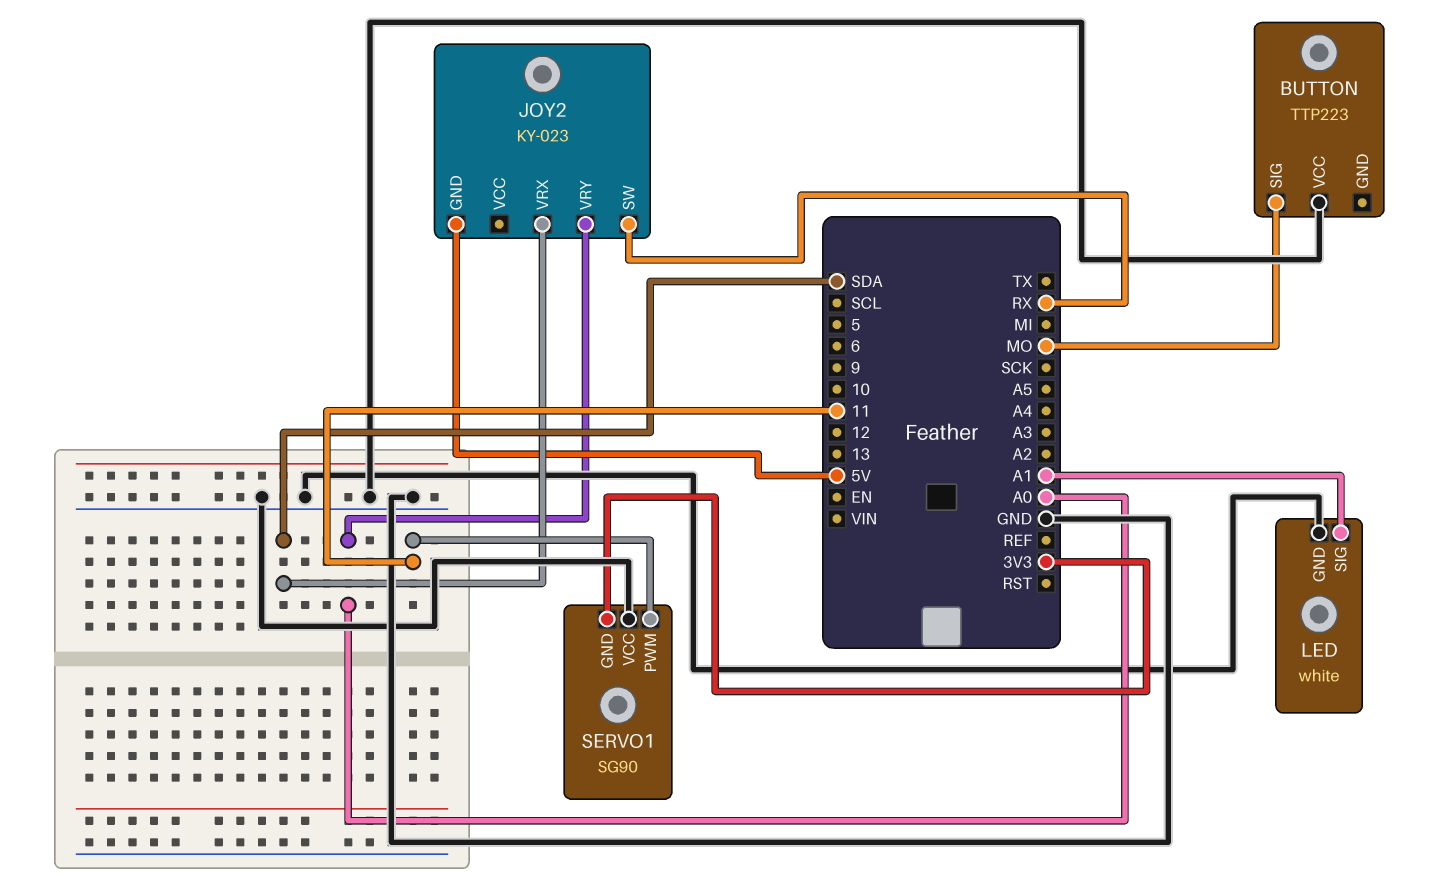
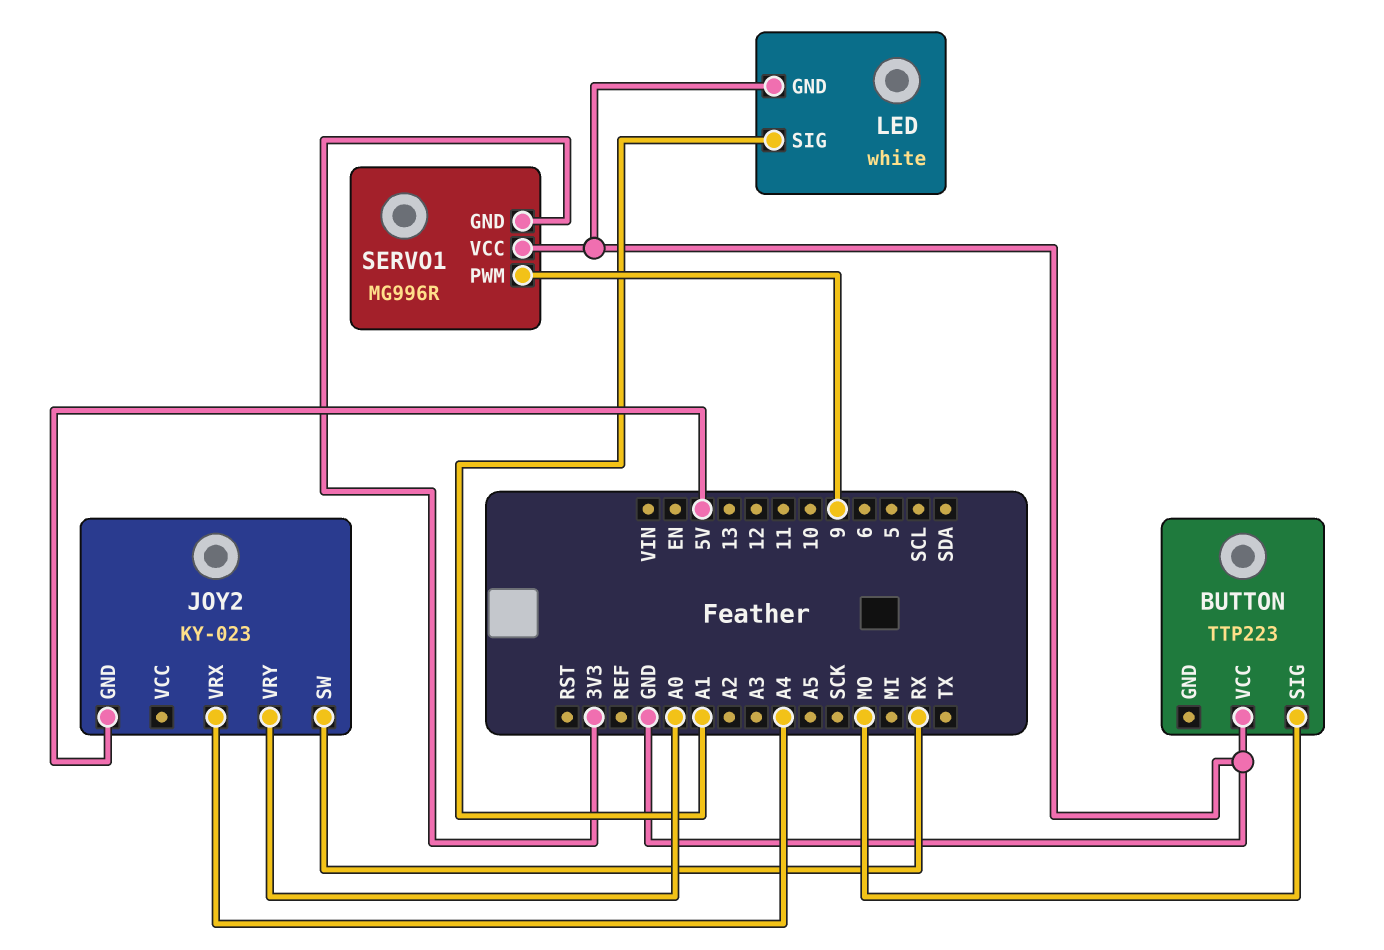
JOY2 pin VRX: SDA -> A4
SERVO1: SG90 -> MG996R
SERVO1 pin PWM: 11 -> 9

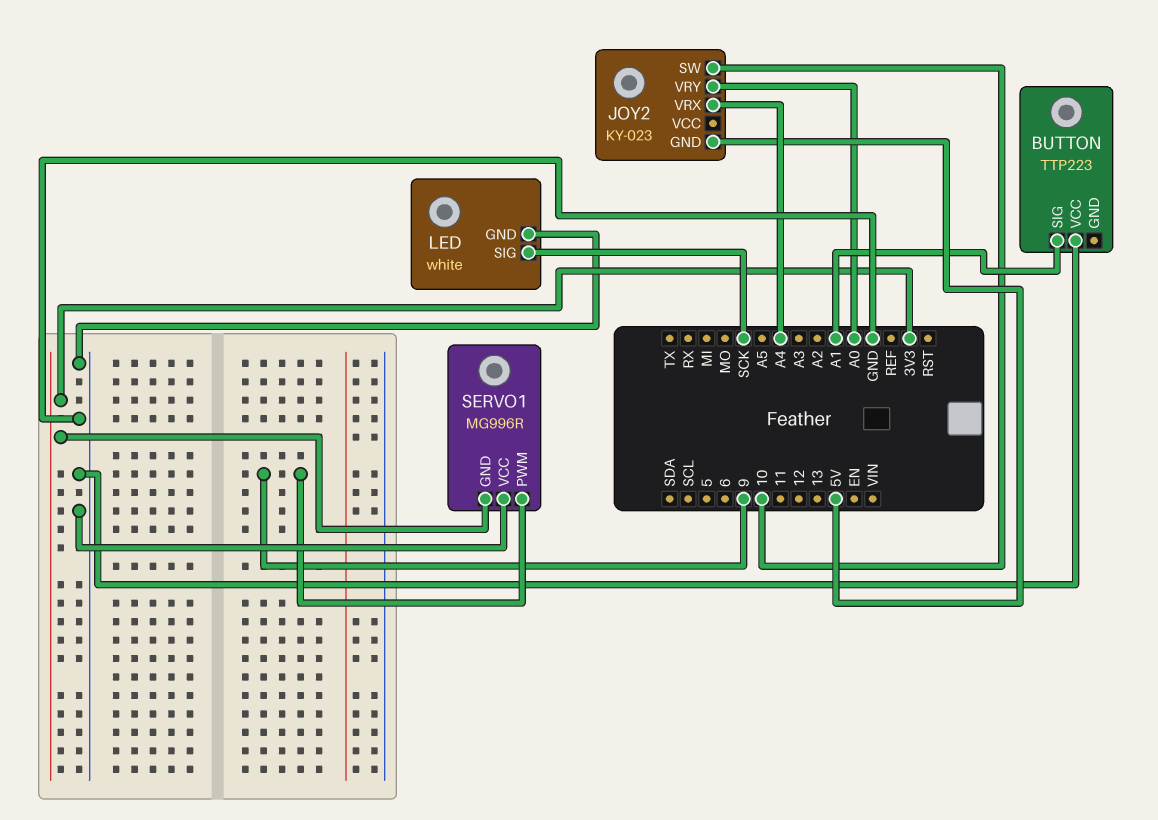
BUTTON pin SIG: MO -> A1
JOY2 pin SW: RX -> 10
LED pin SIG: A1 -> SCK

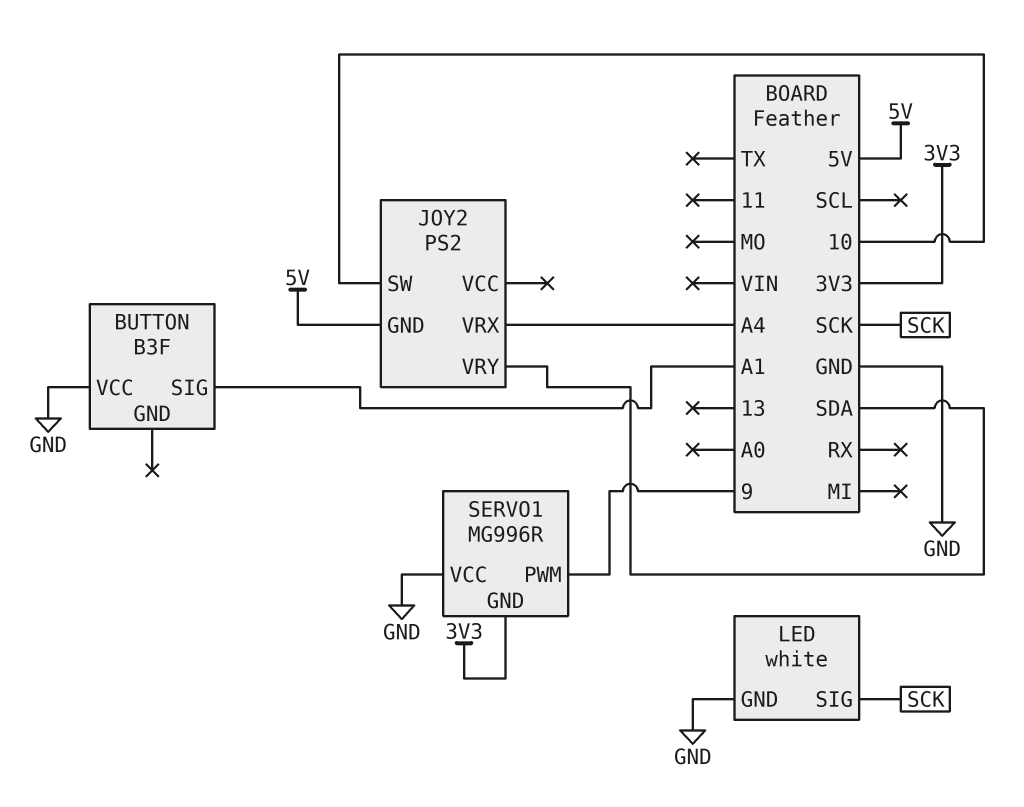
BUTTON: TTP223 -> B3F
JOY2: KY-023 -> PS2
JOY2 pin VRY: A0 -> SDA

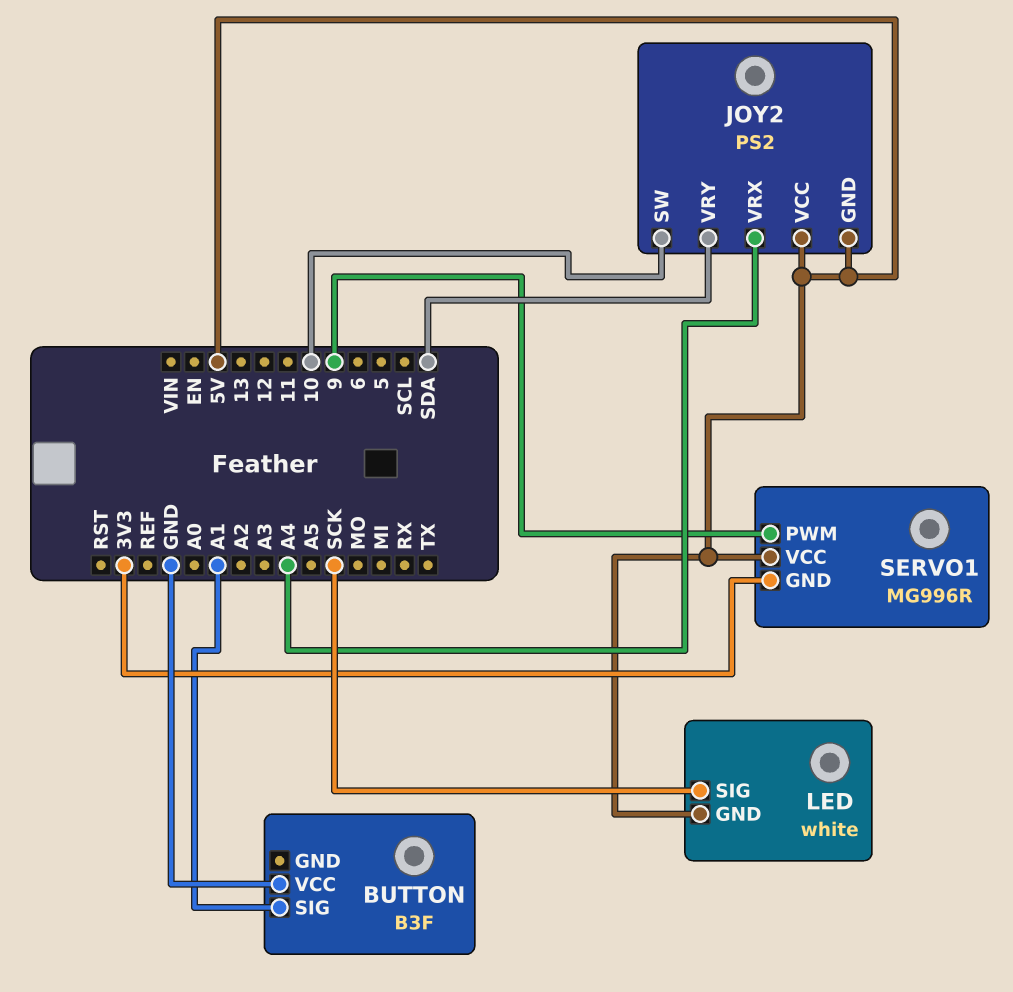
JOY2 pin VCC: none -> 5V
LED pin GND: GND -> 5V
SERVO1 pin VCC: GND -> 5V

